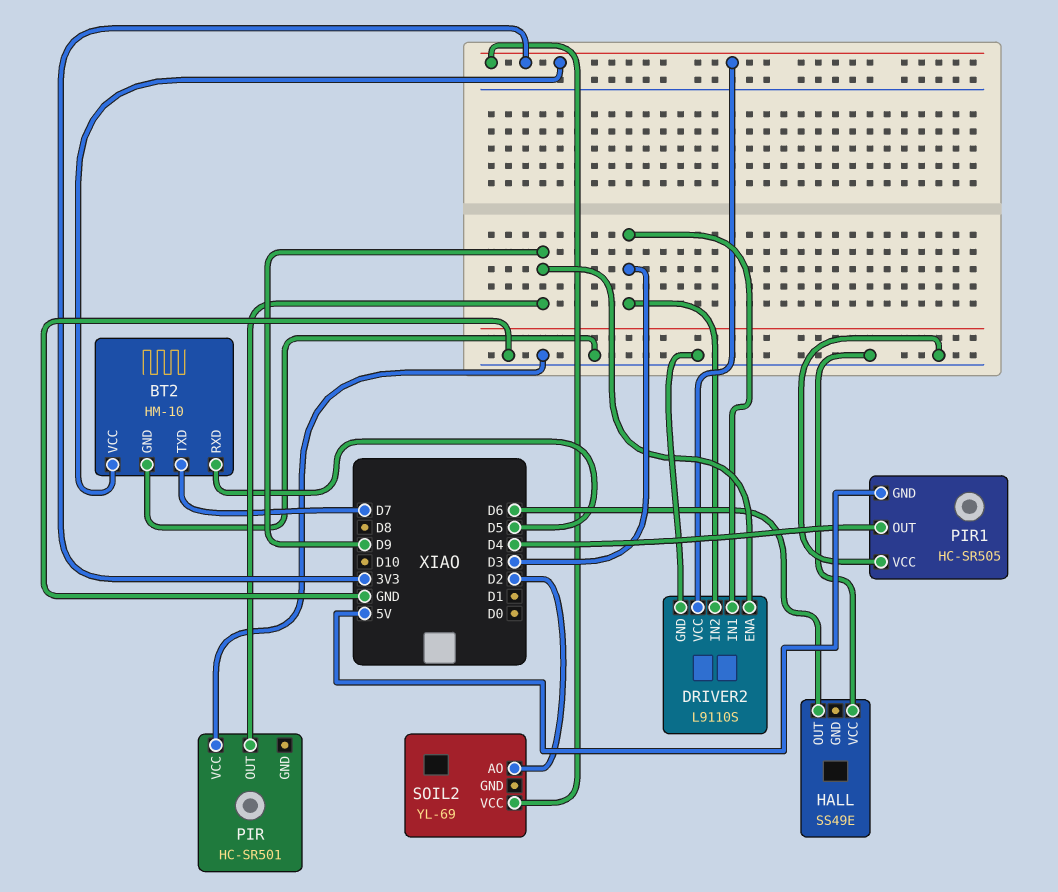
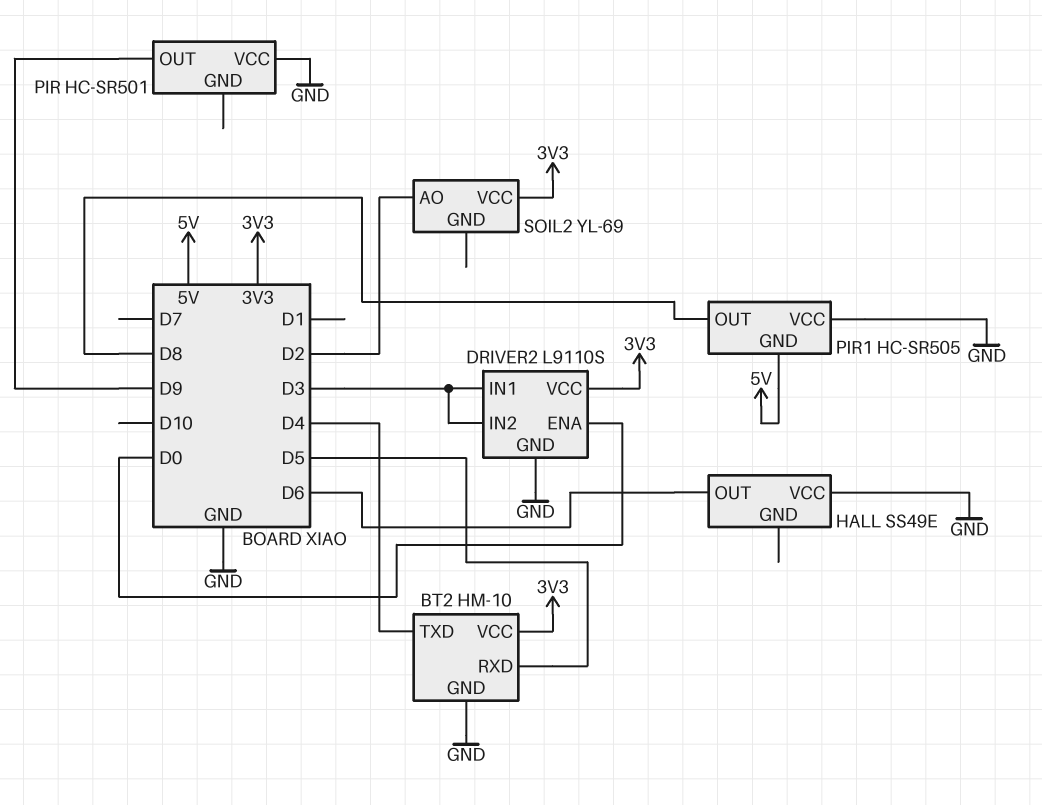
BT2 pin TXD: D7 -> D4
DRIVER2 pin ENA: D9 -> D0
PIR1 pin OUT: D4 -> D8

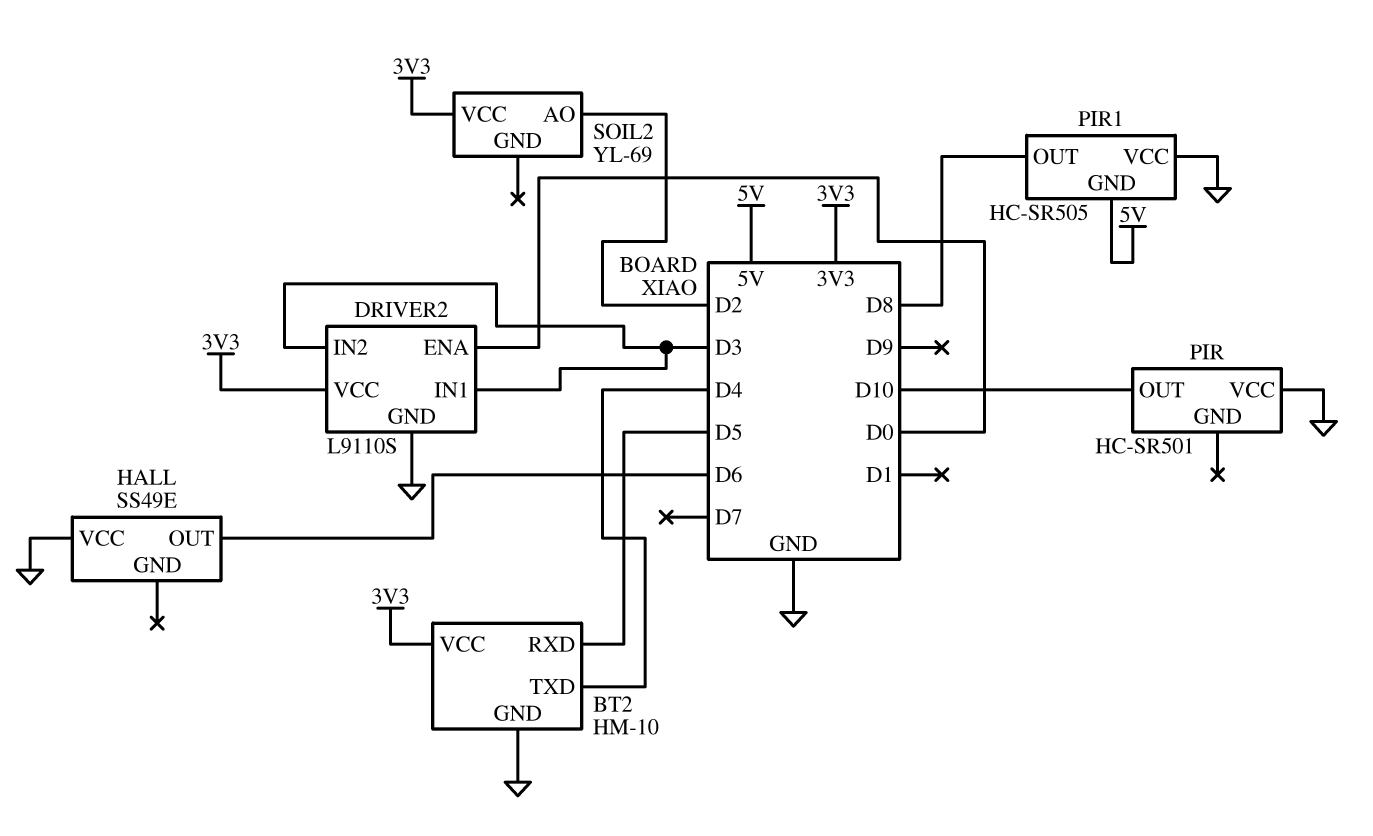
PIR pin OUT: D9 -> D10

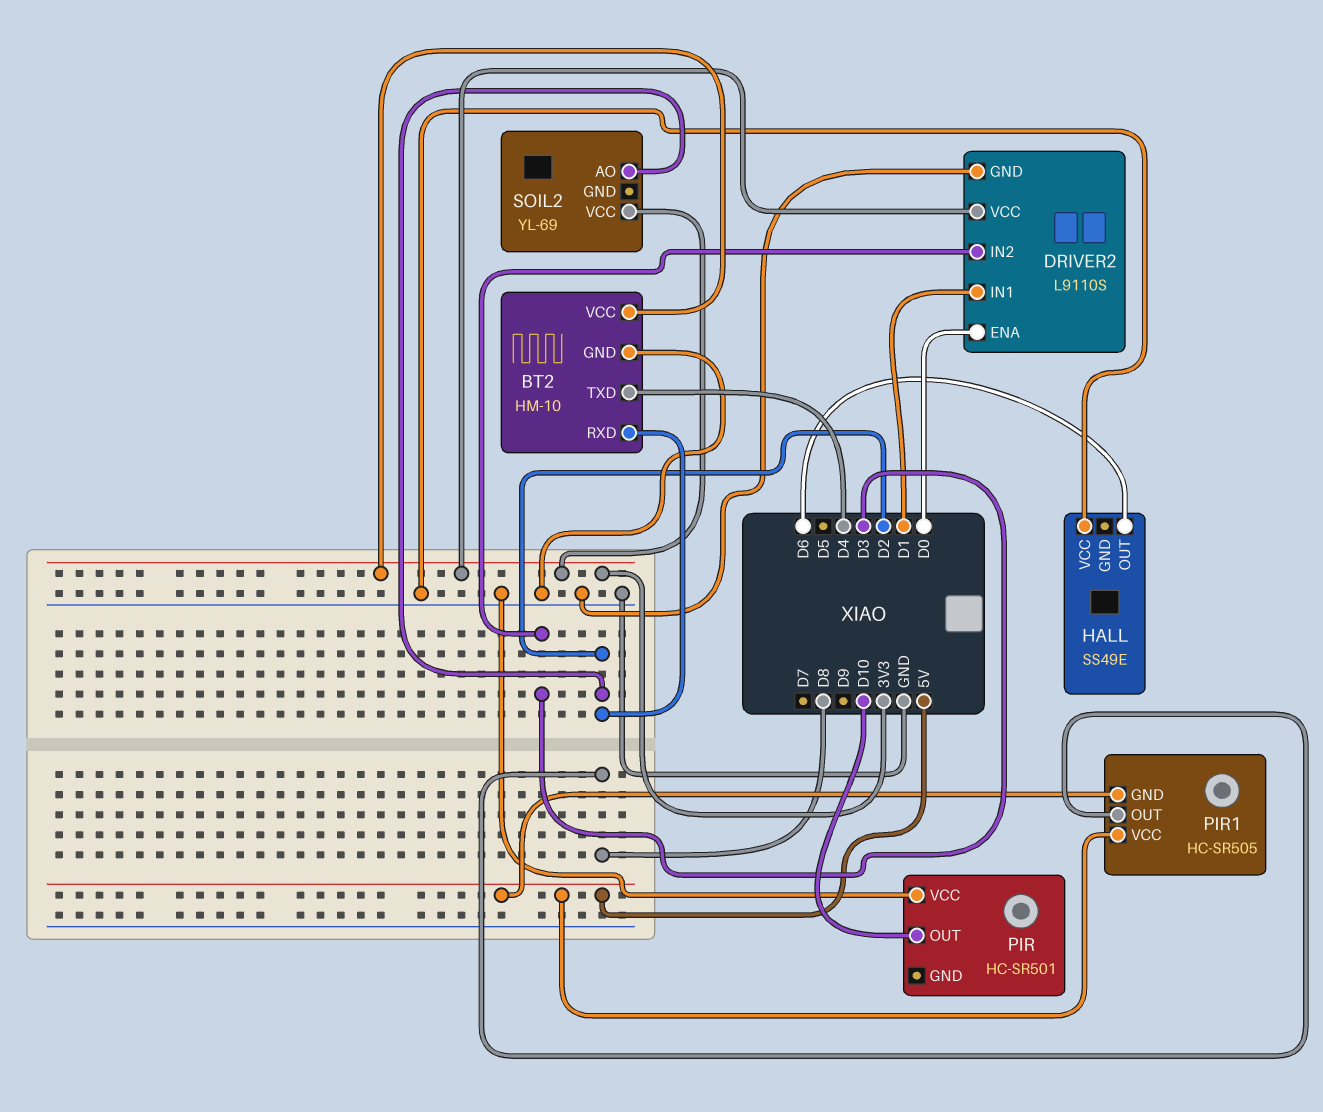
BT2 pin RXD: D5 -> D2
DRIVER2 pin IN1: D3 -> D1
PIR1 pin VCC: GND -> 5V

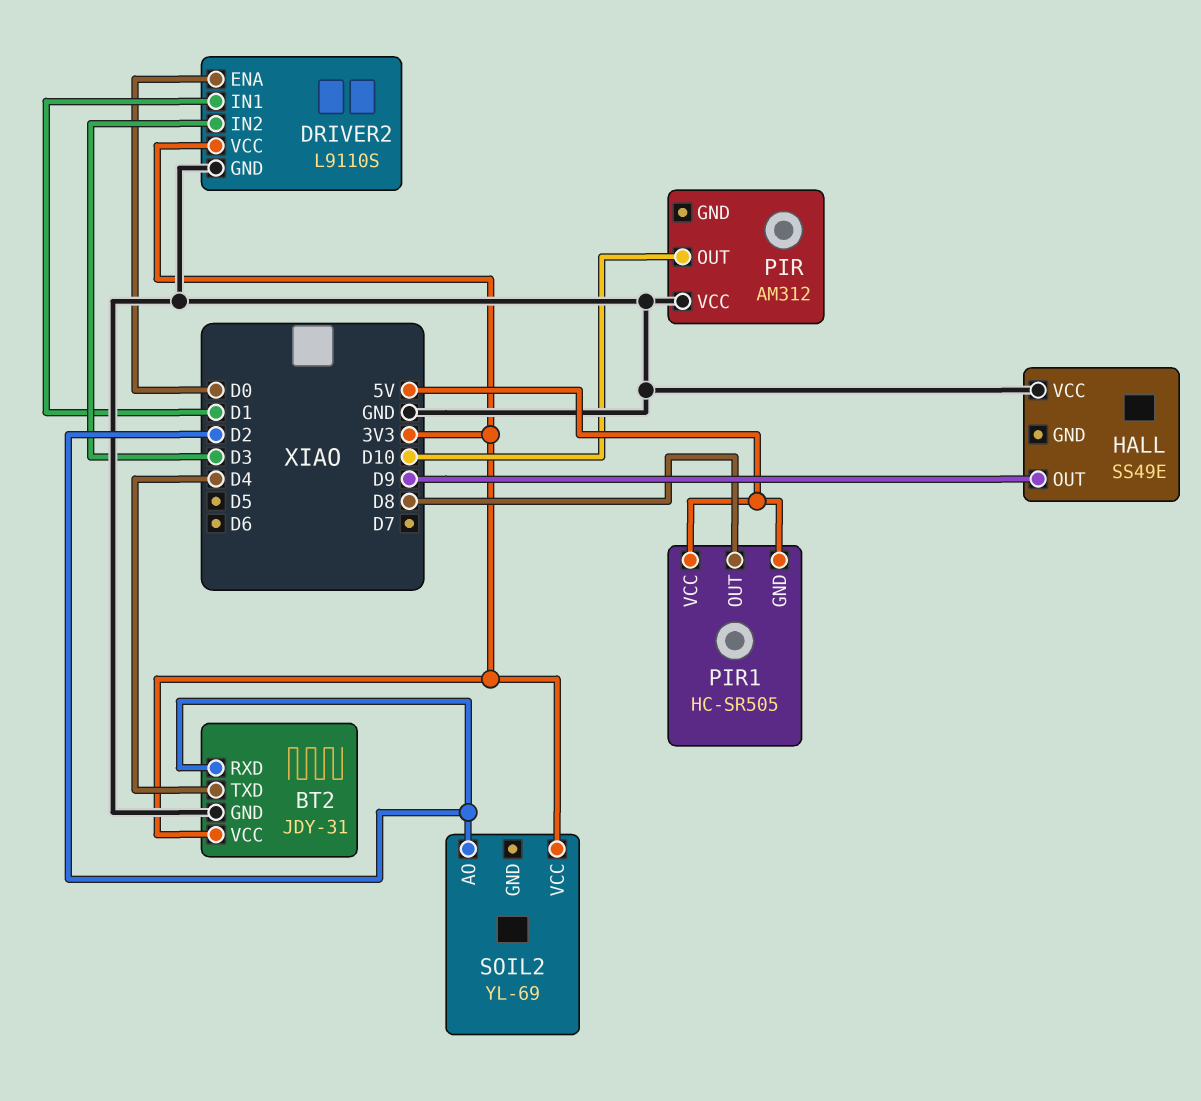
BT2: HM-10 -> JDY-31
HALL pin OUT: D6 -> D9
PIR: HC-SR501 -> AM312

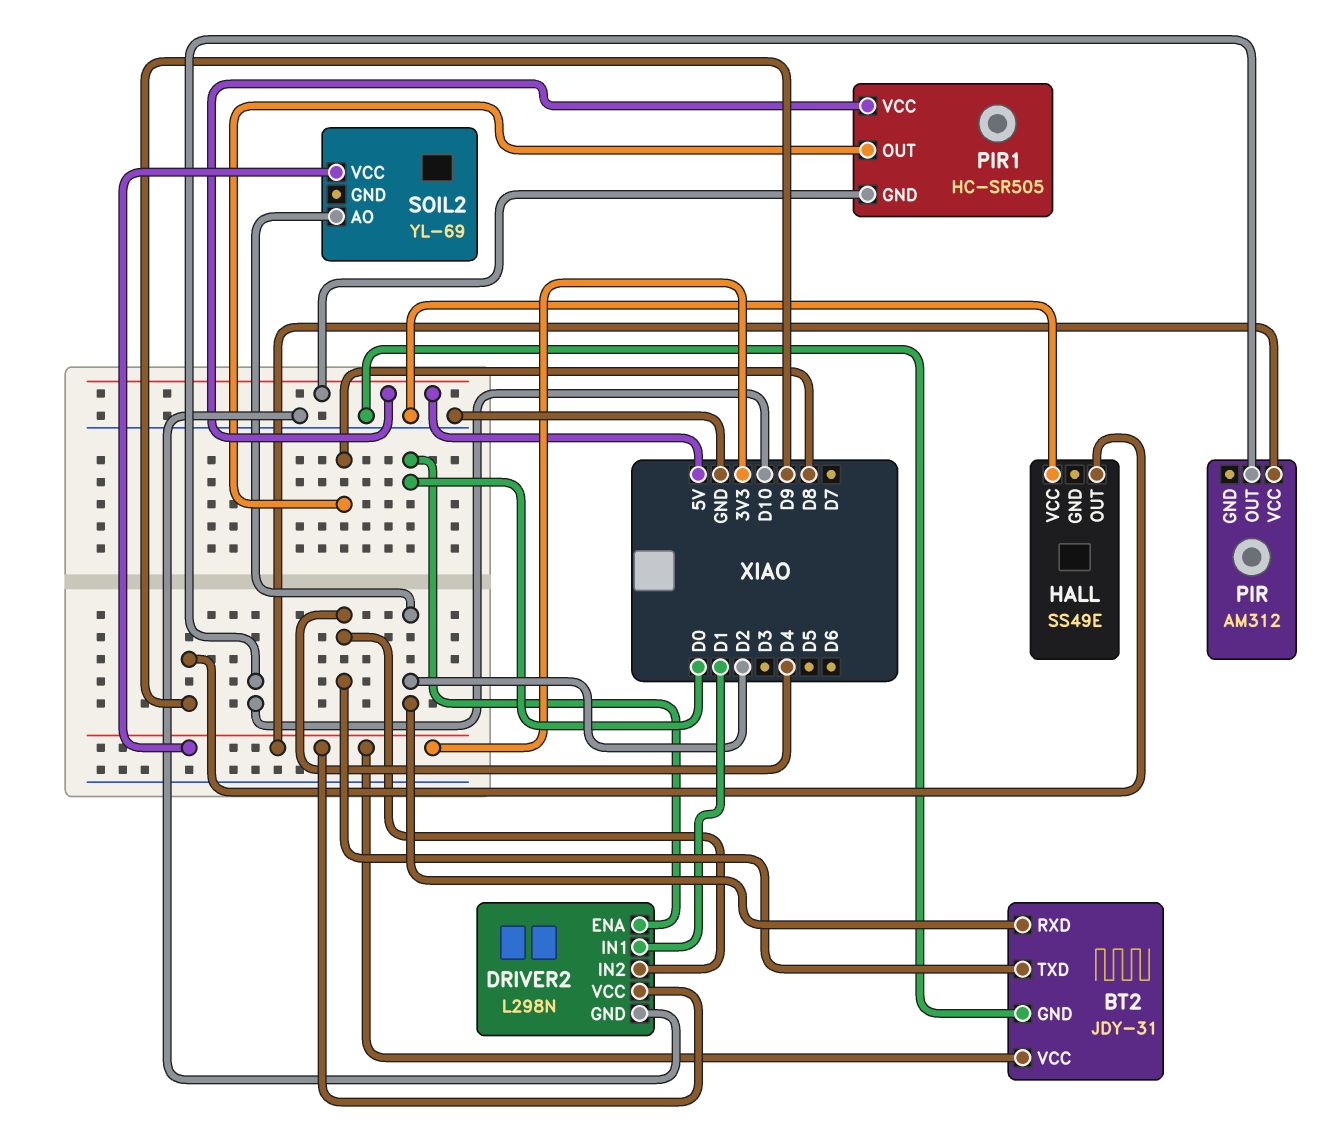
DRIVER2: L9110S -> L298N
DRIVER2 pin IN2: D3 -> D4
PIR pin VCC: GND -> 3V3

